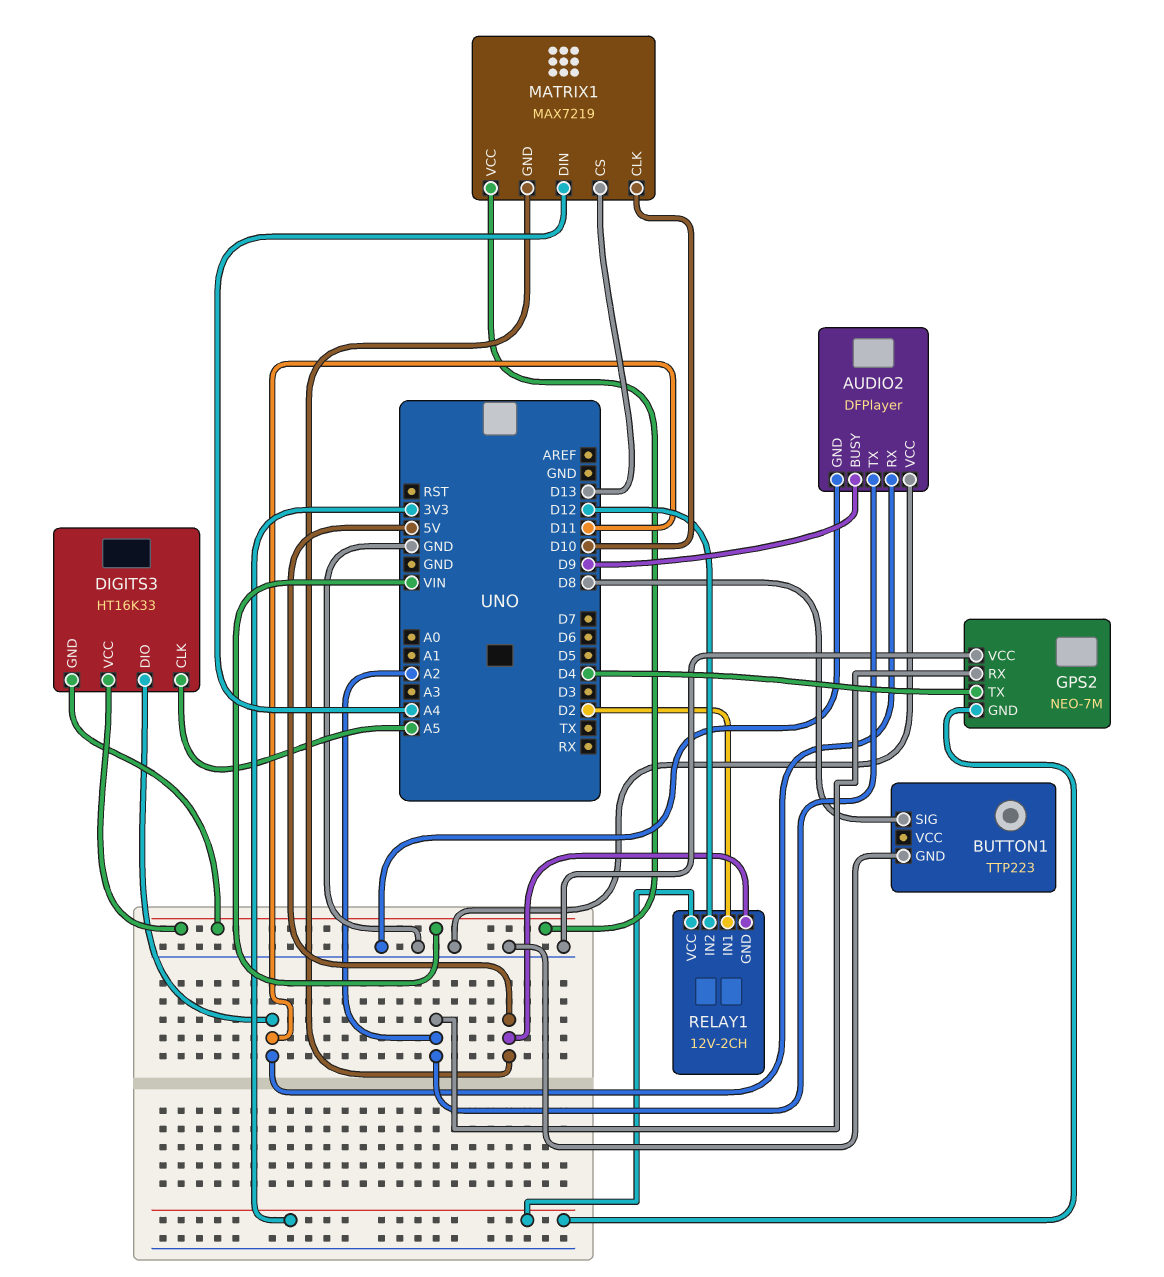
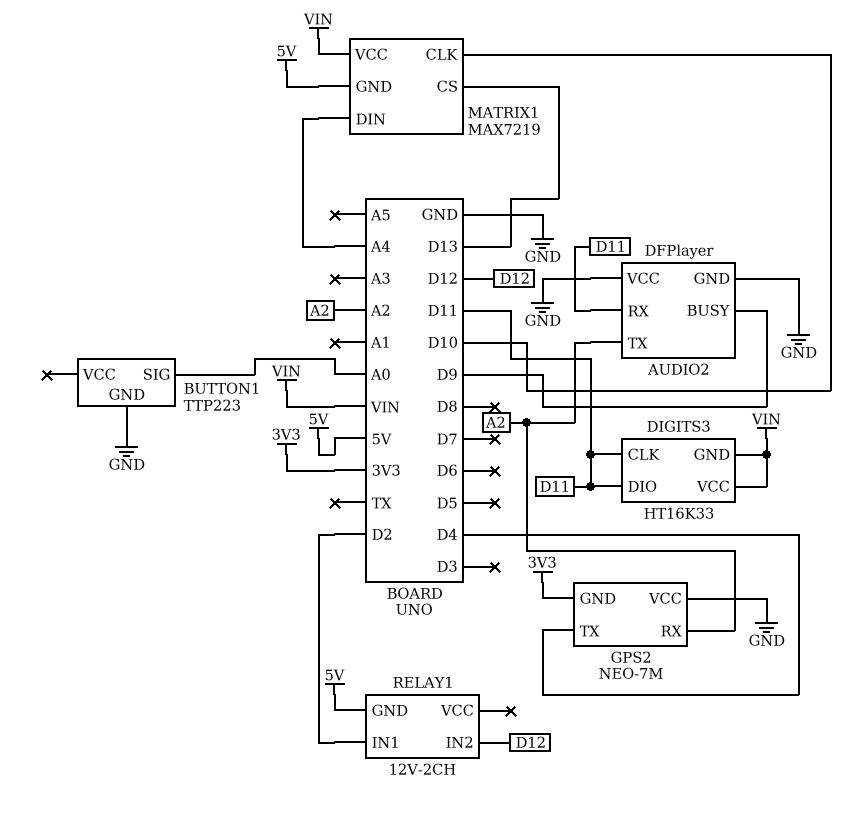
BUTTON1 pin SIG: D8 -> A0
DIGITS3 pin CLK: A5 -> D11
RELAY1 pin VCC: 3V3 -> none

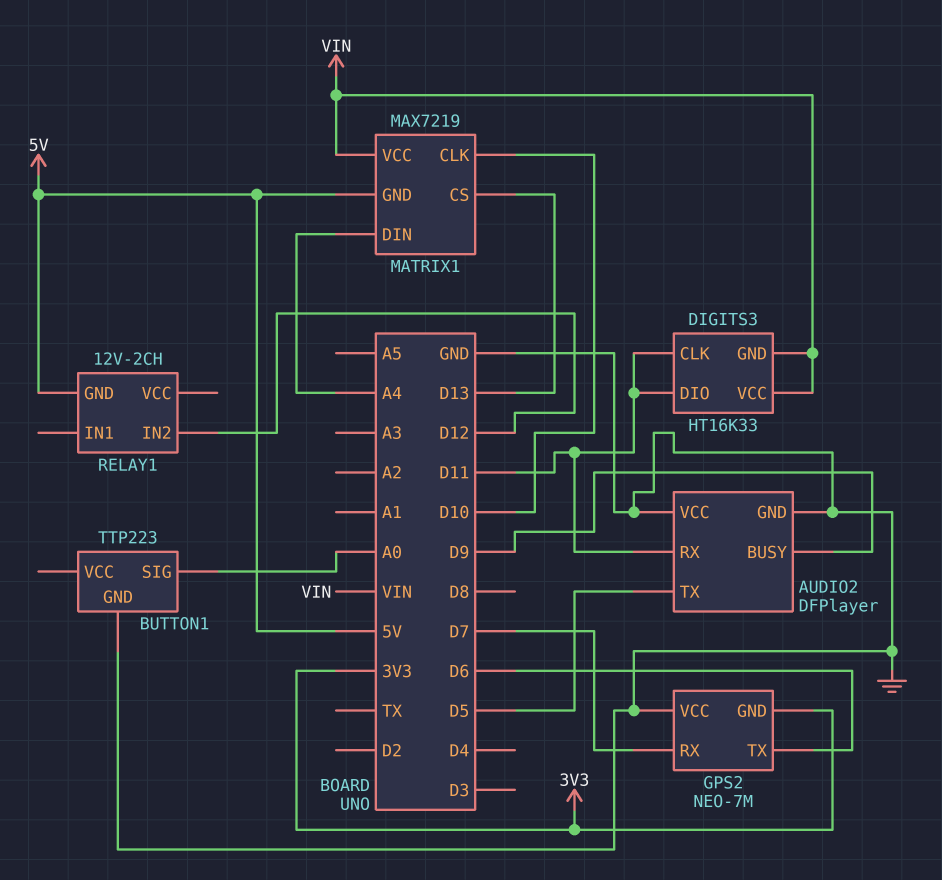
AUDIO2 pin TX: A2 -> D5
GPS2 pin RX: A2 -> D7
GPS2 pin TX: D4 -> D6
RELAY1 pin IN1: D2 -> none

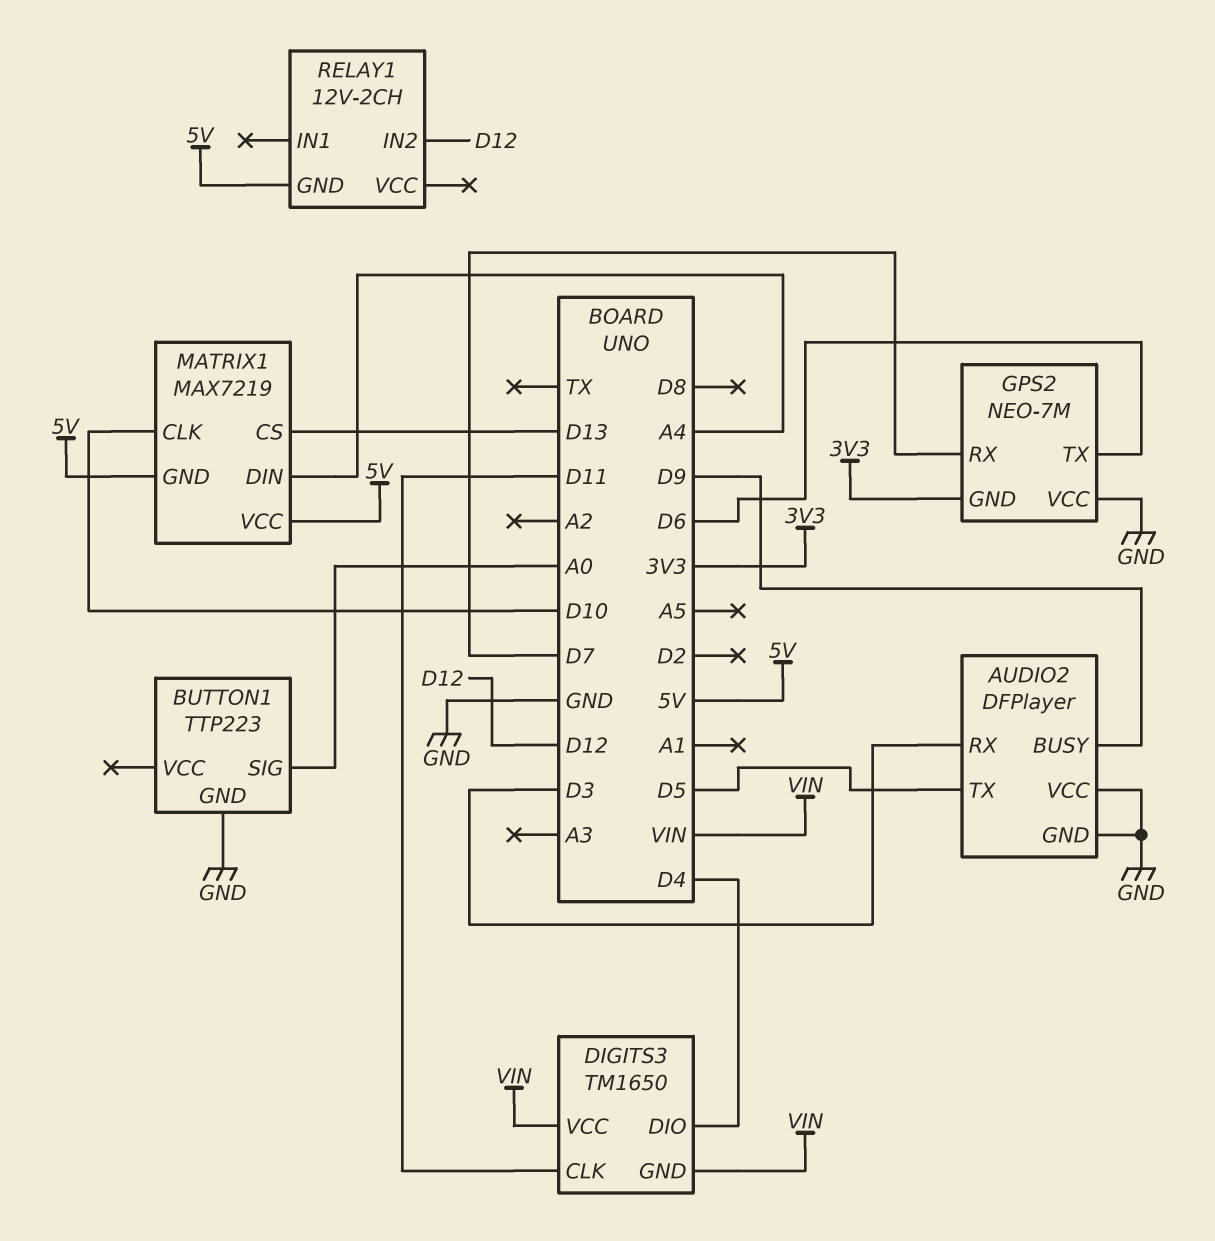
AUDIO2 pin RX: D11 -> D3
DIGITS3: HT16K33 -> TM1650
DIGITS3 pin DIO: D11 -> D4
MATRIX1 pin VCC: VIN -> 5V

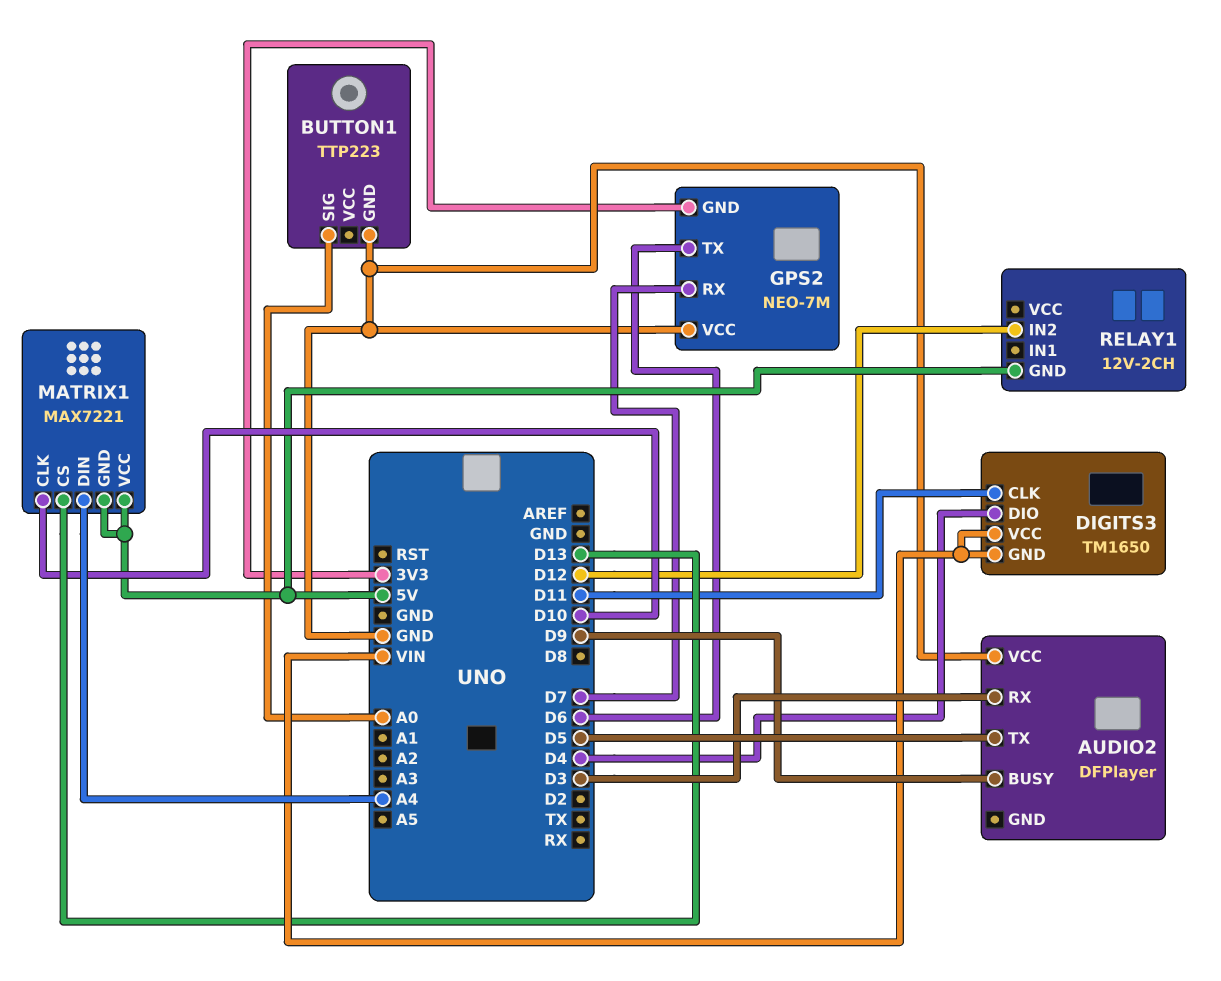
AUDIO2 pin GND: GND -> none
MATRIX1: MAX7219 -> MAX7221

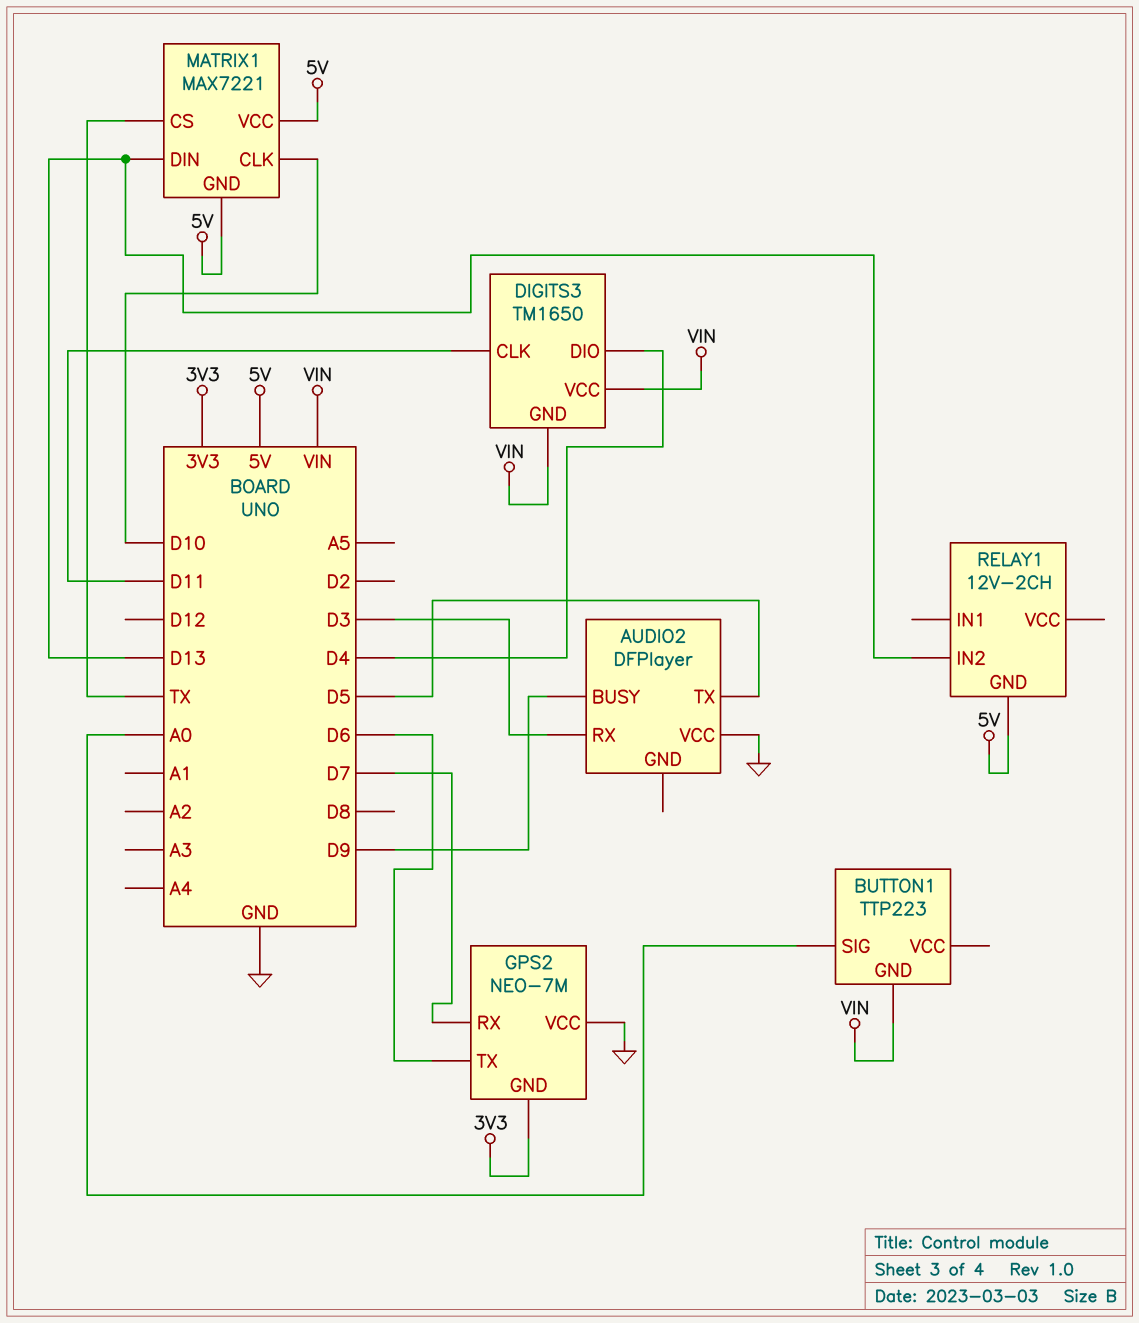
BUTTON1 pin GND: GND -> VIN
MATRIX1 pin CS: D13 -> TX
MATRIX1 pin DIN: A4 -> D13
RELAY1 pin IN2: D12 -> D13

